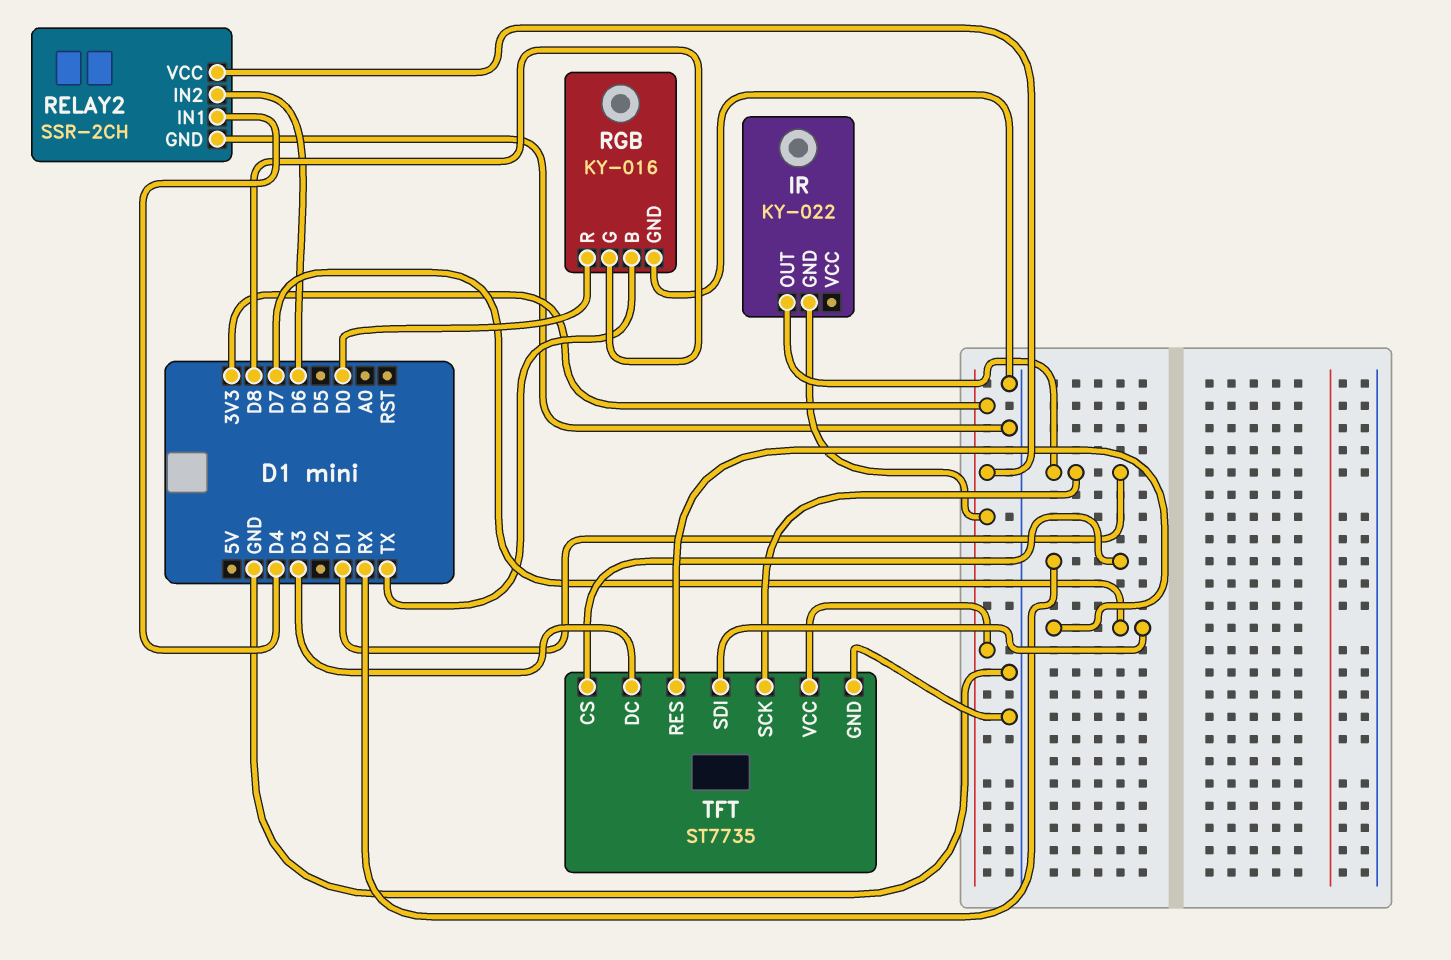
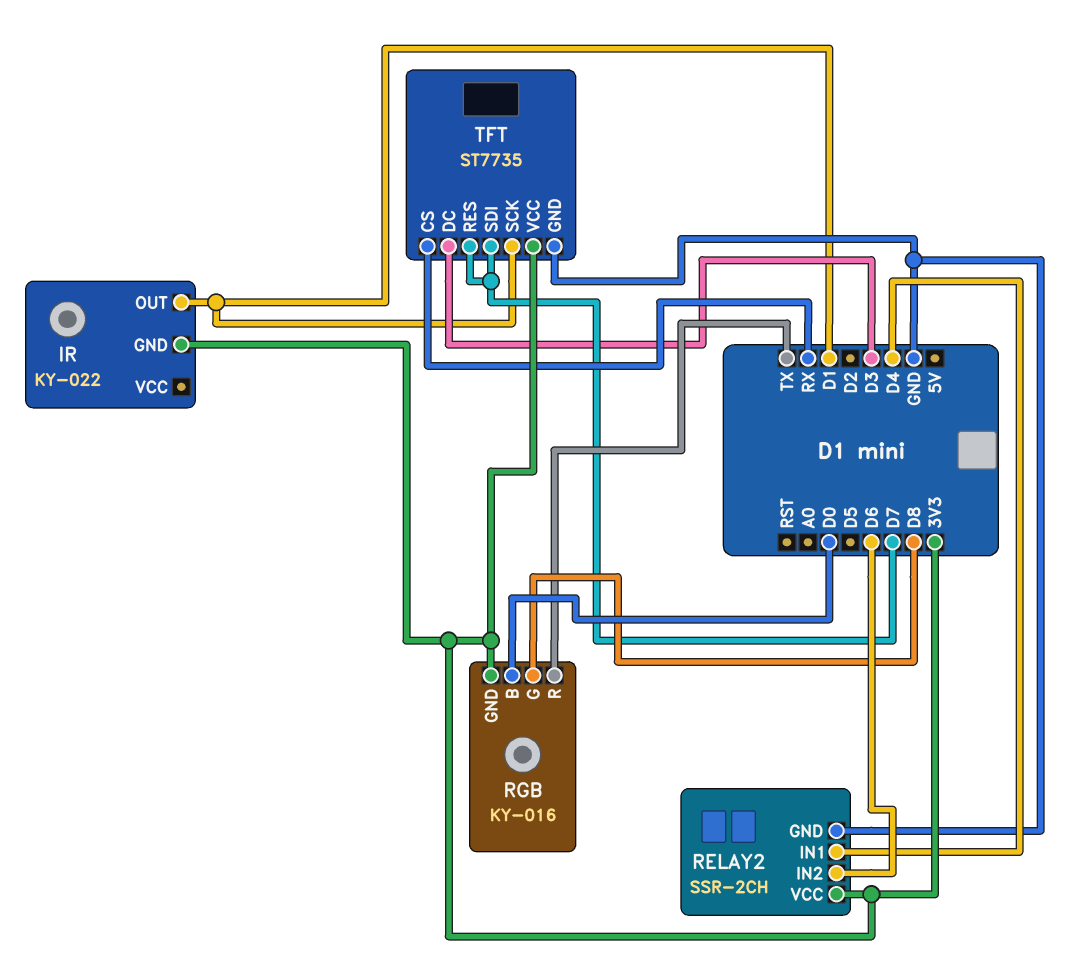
RGB pin B: TX -> D0
RGB pin GND: GND -> 3V3
RGB pin R: D0 -> TX

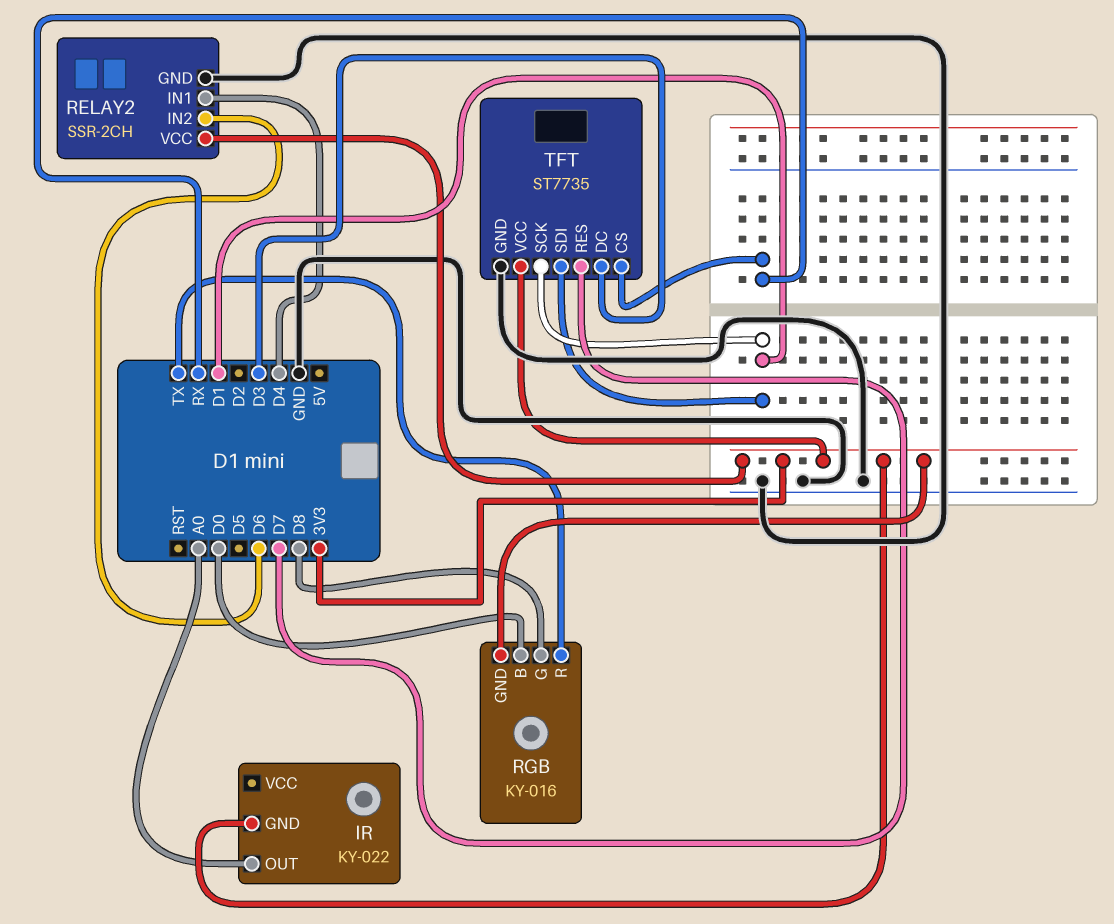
IR pin OUT: D1 -> A0
TFT pin SDI: D7 -> D1

